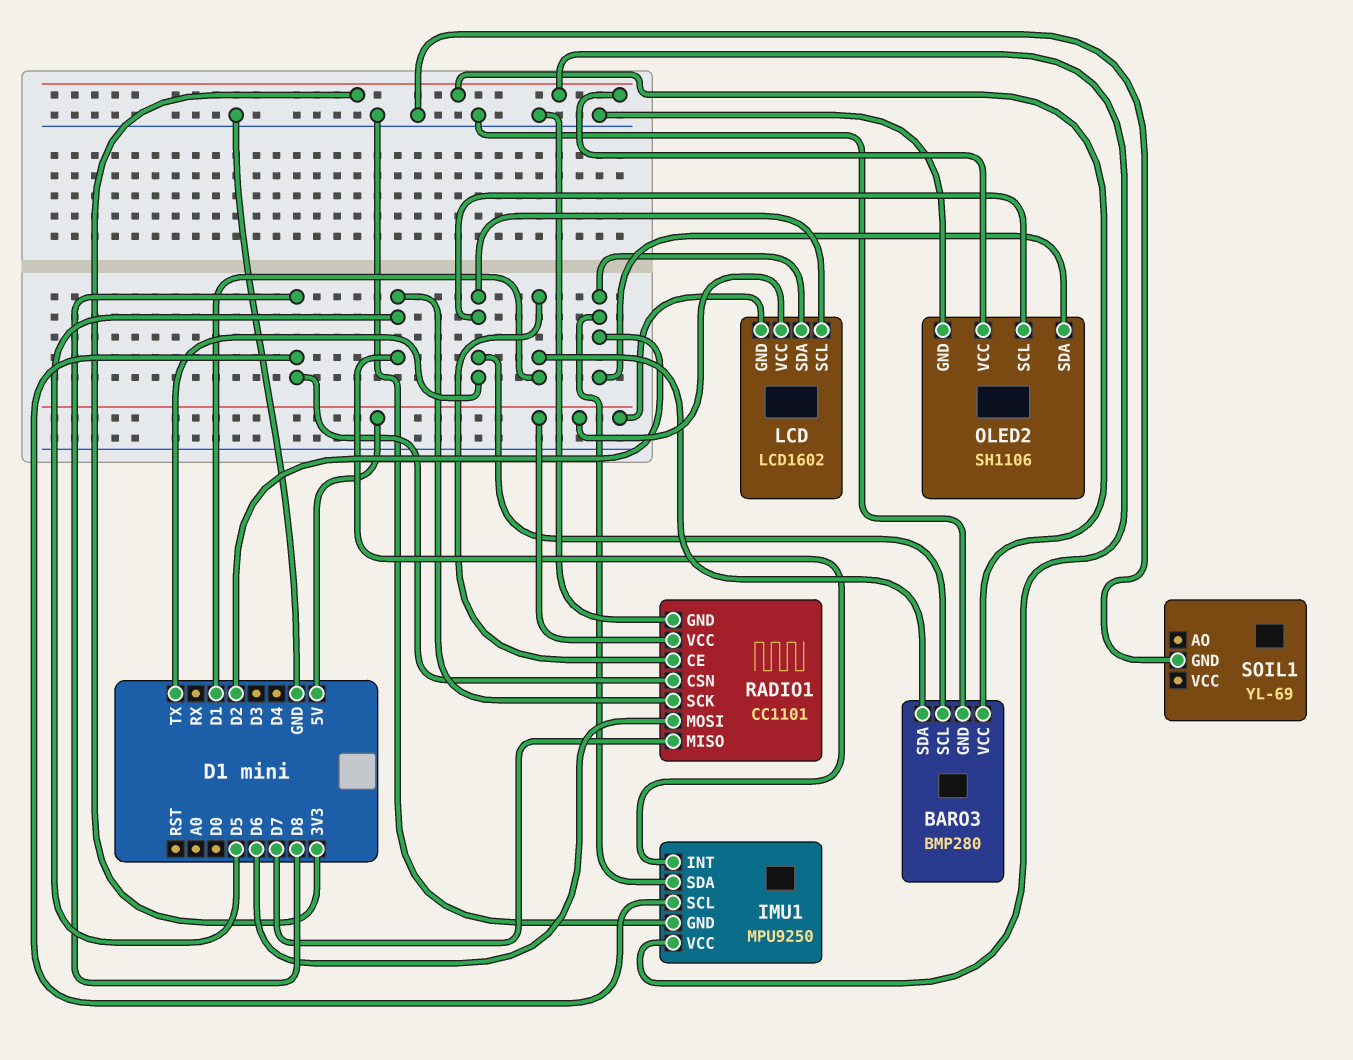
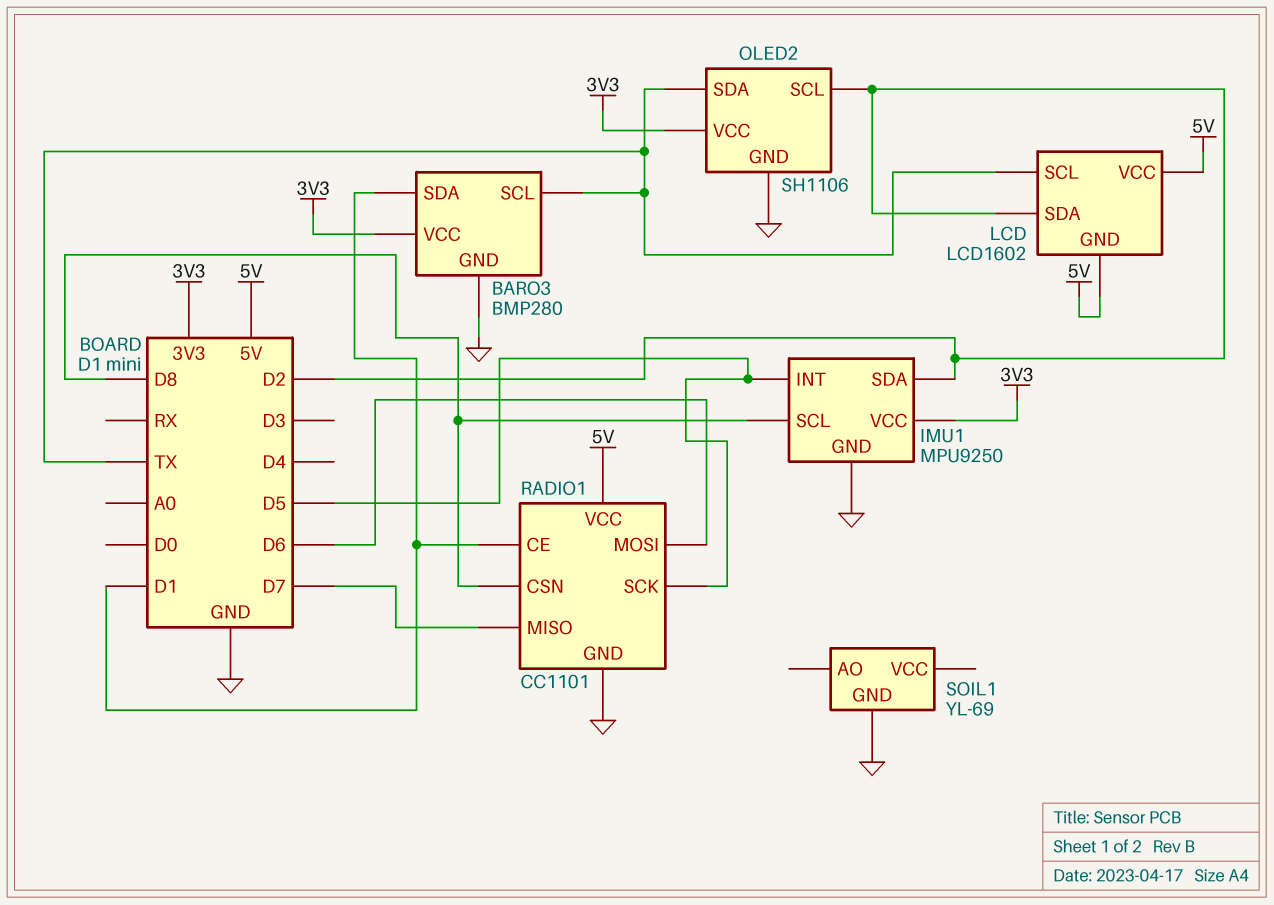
OLED2 pin SCL: TX -> D2
OLED2 pin SDA: D2 -> TX

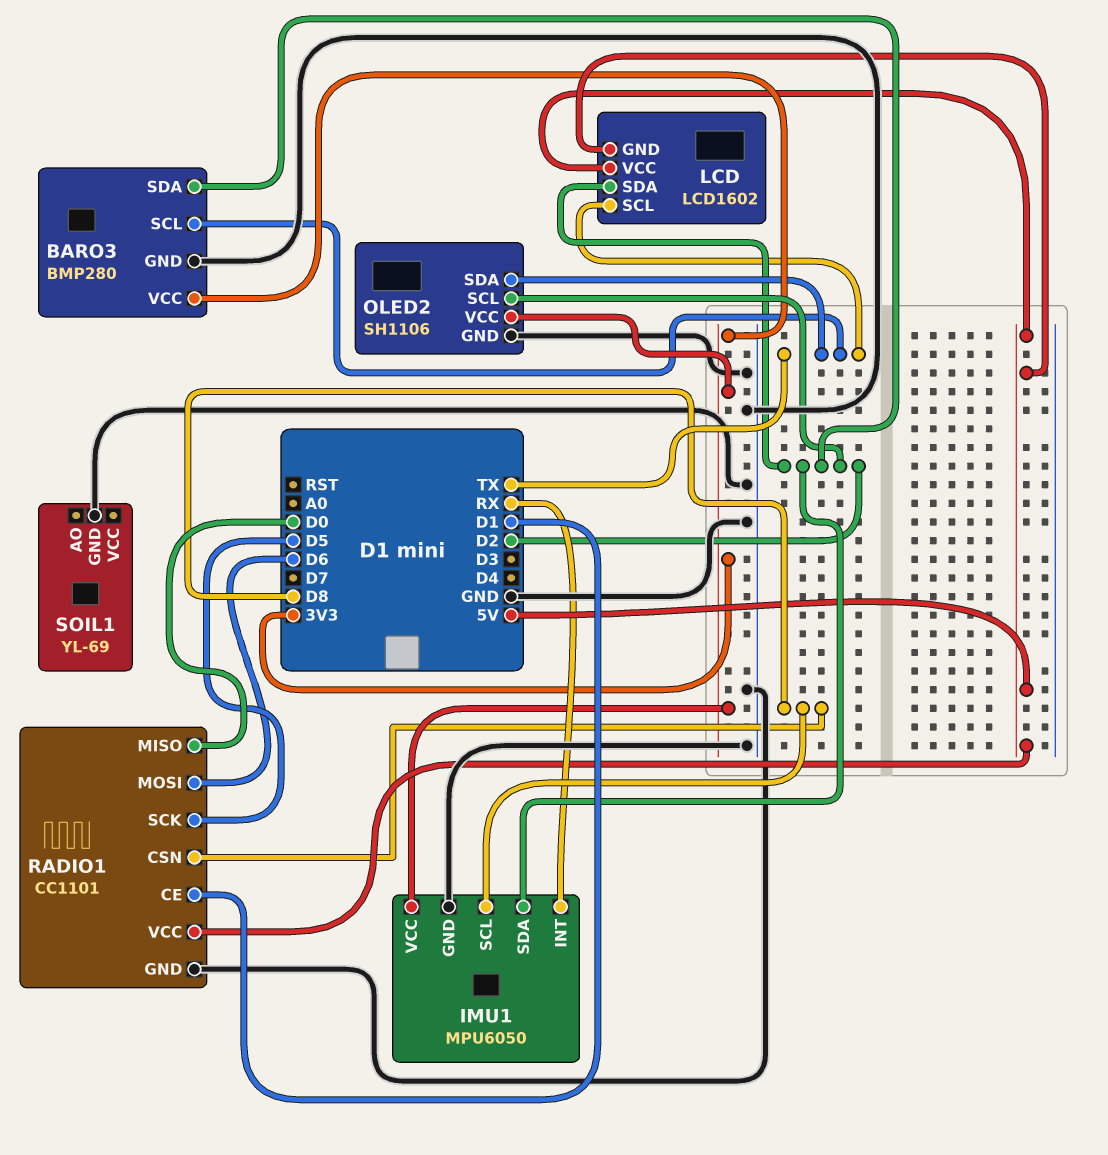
BARO3 pin SDA: D1 -> D2
IMU1: MPU9250 -> MPU6050
IMU1 pin INT: D5 -> RX
RADIO1 pin MISO: D7 -> D0

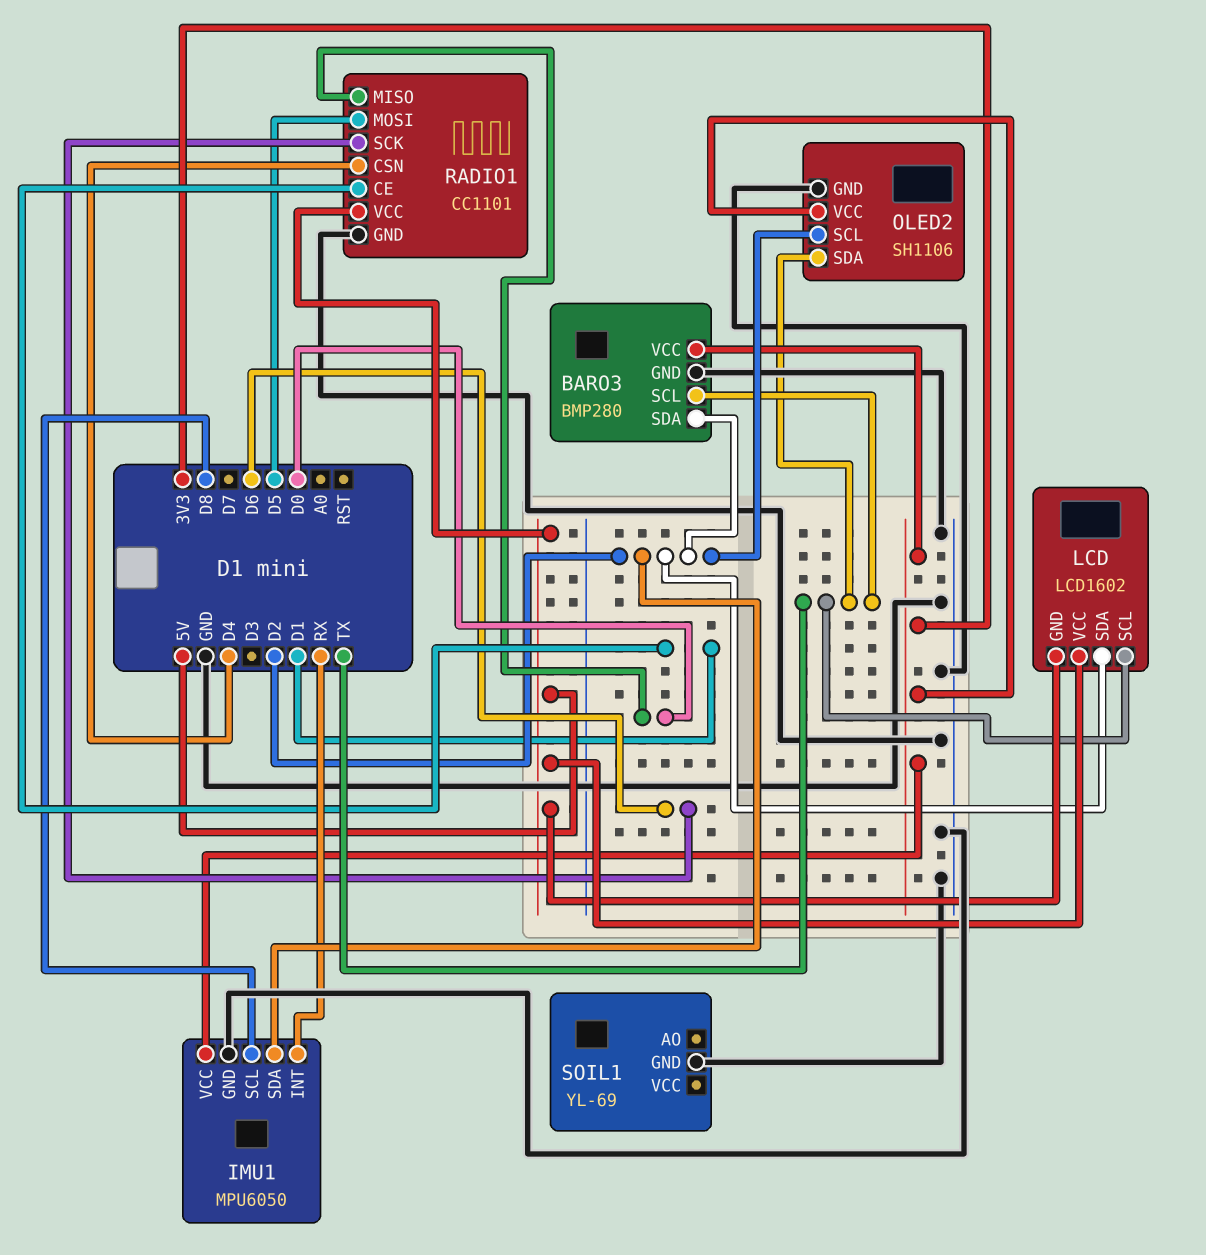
RADIO1 pin CSN: D8 -> D4
RADIO1 pin MOSI: D6 -> D5
RADIO1 pin SCK: D5 -> D6

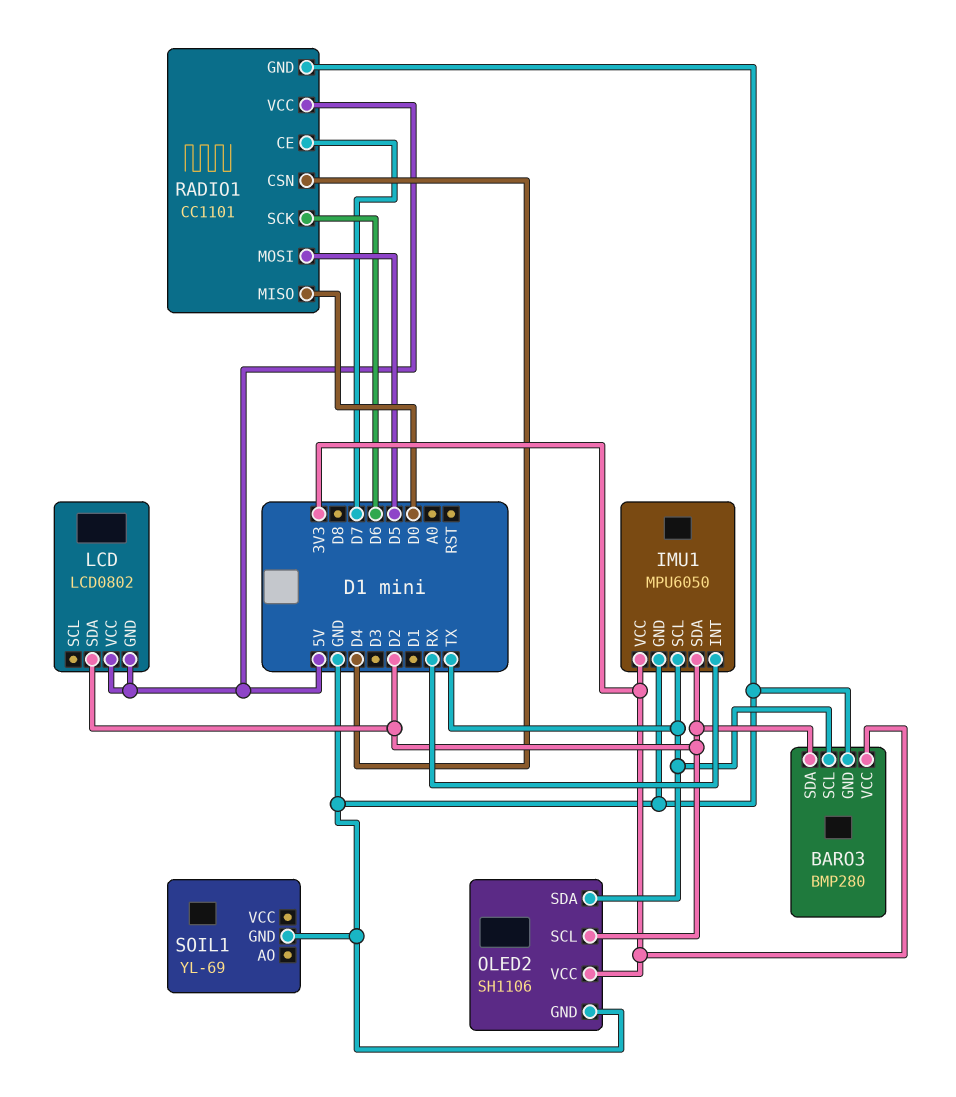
IMU1 pin SCL: D8 -> TX
LCD: LCD1602 -> LCD0802
LCD pin SCL: TX -> none
RADIO1 pin CE: D1 -> D7

